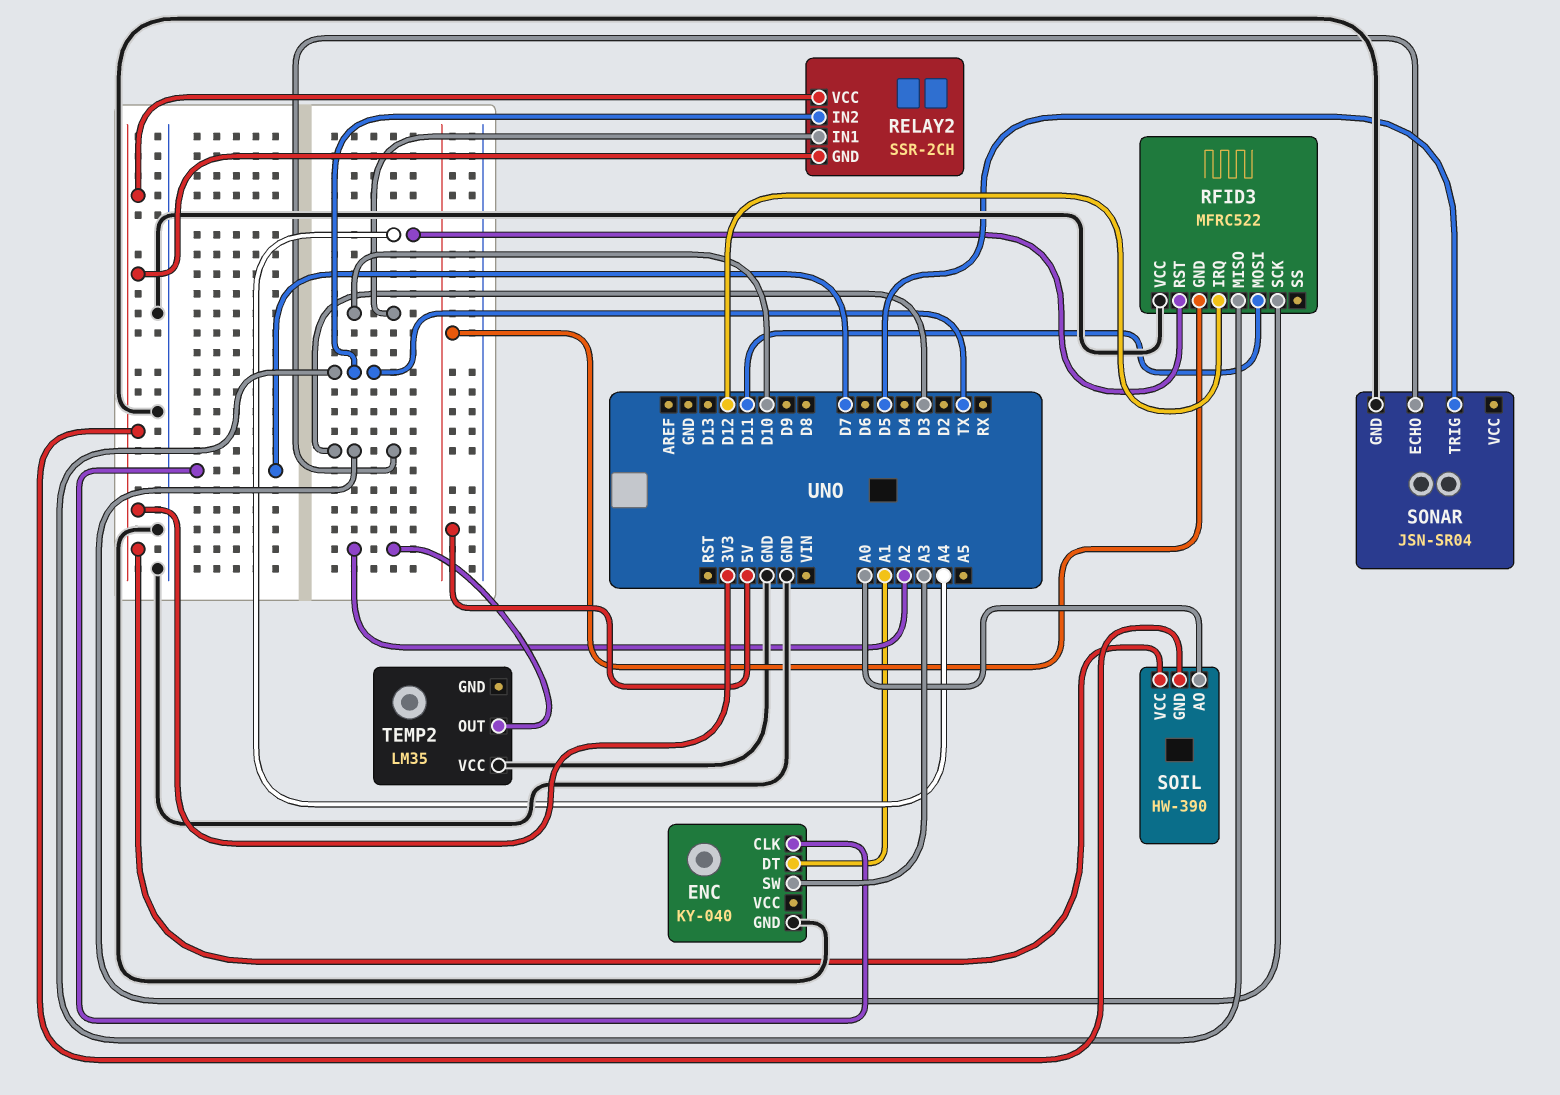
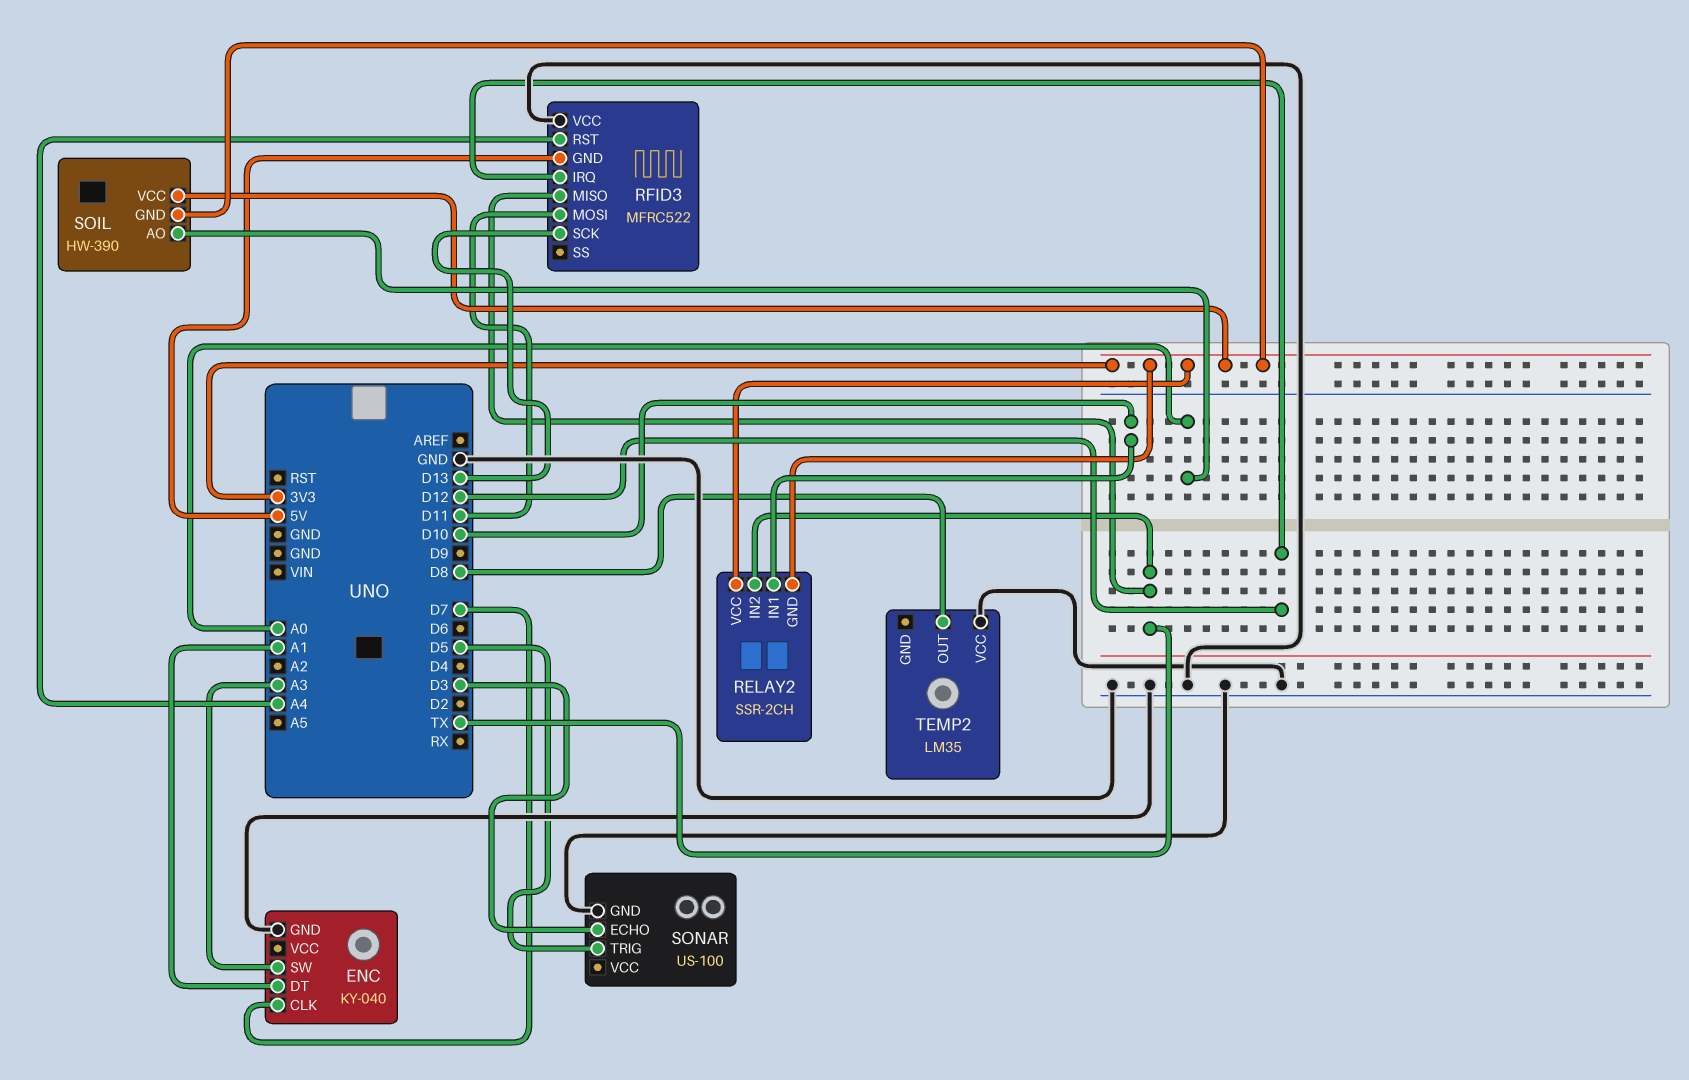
RFID3 pin SCK: D3 -> D13
SONAR: JSN-SR04 -> US-100
TEMP2 pin OUT: A2 -> D8

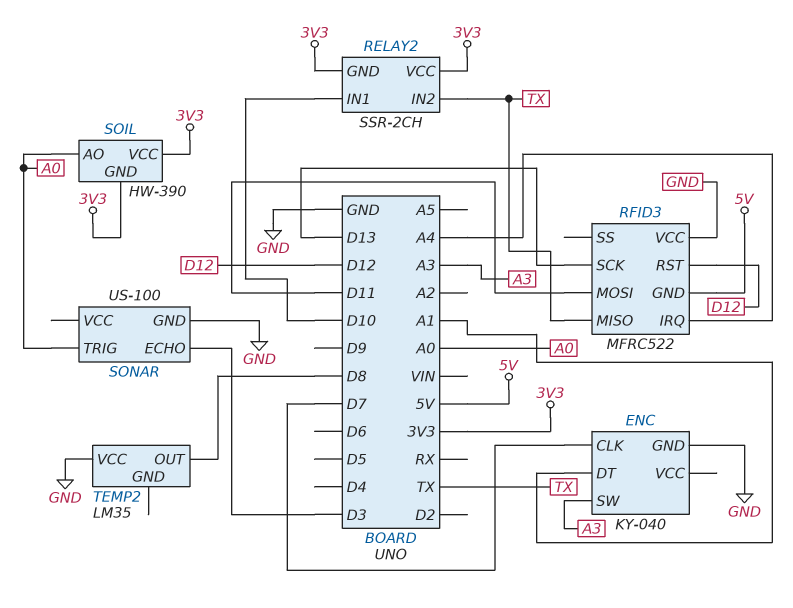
RFID3 pin IRQ: D12 -> A4
RFID3 pin RST: A4 -> D12
SONAR pin TRIG: D5 -> A0

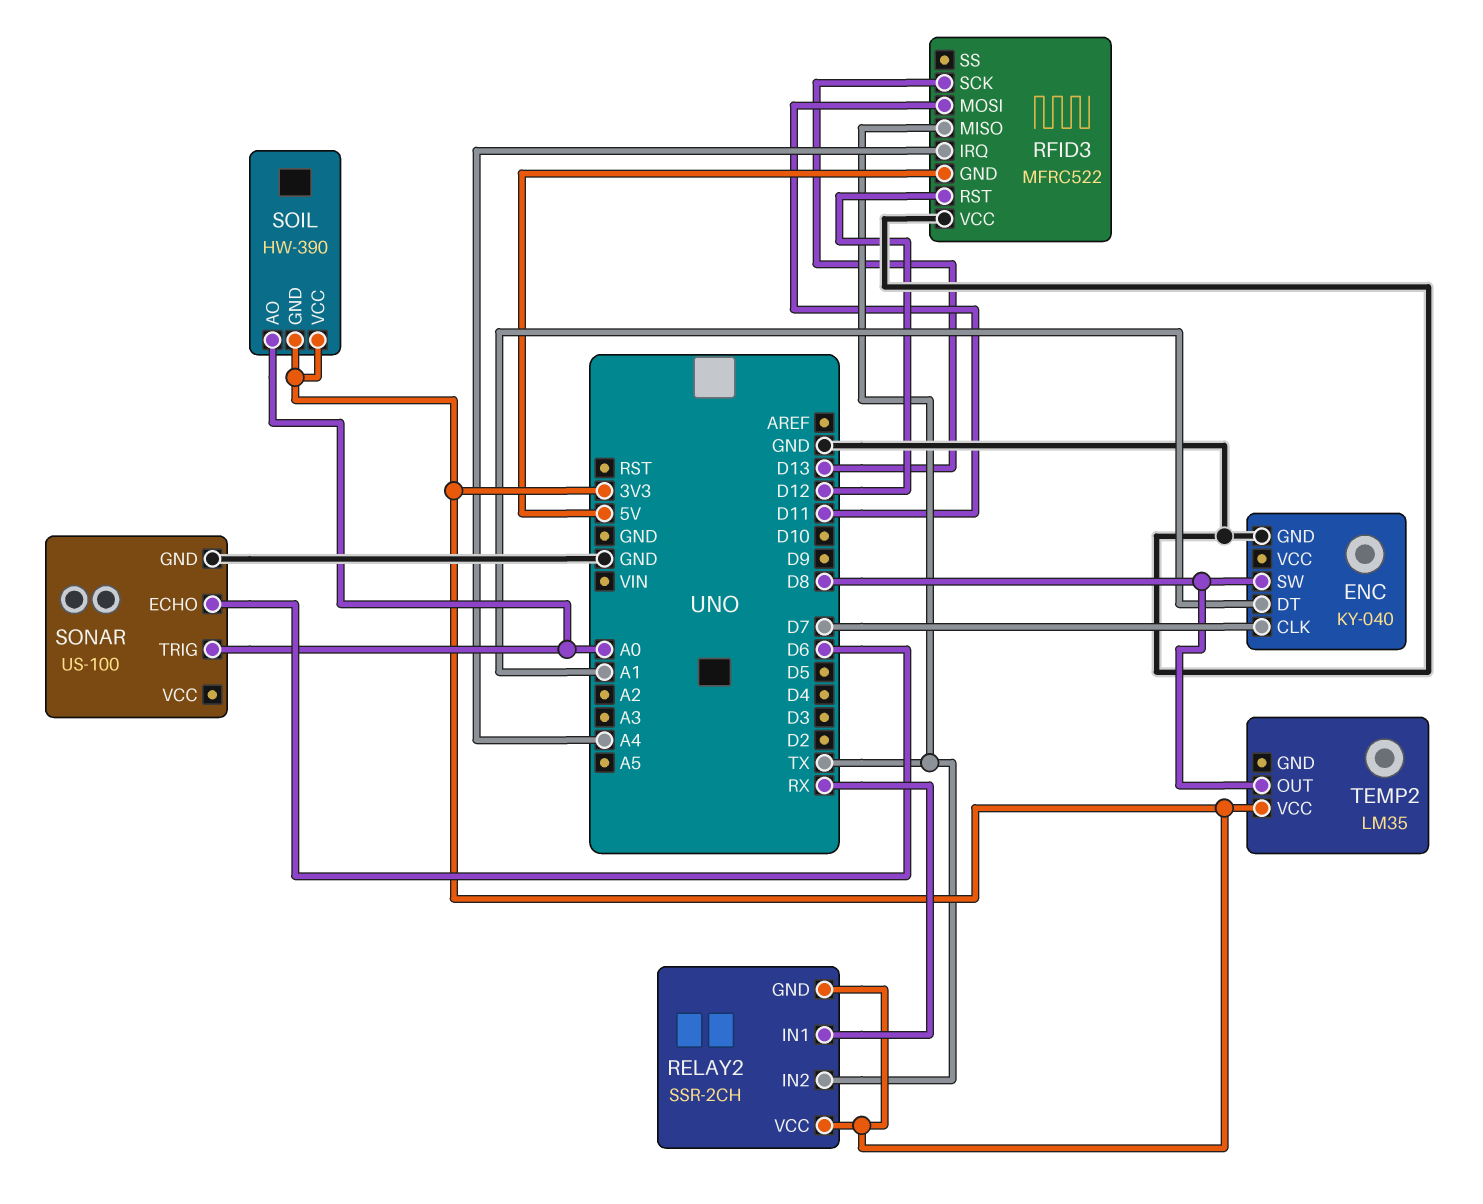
ENC pin SW: A3 -> D8
RELAY2 pin IN1: D10 -> RX
SONAR pin ECHO: D3 -> D6
TEMP2 pin VCC: GND -> 3V3

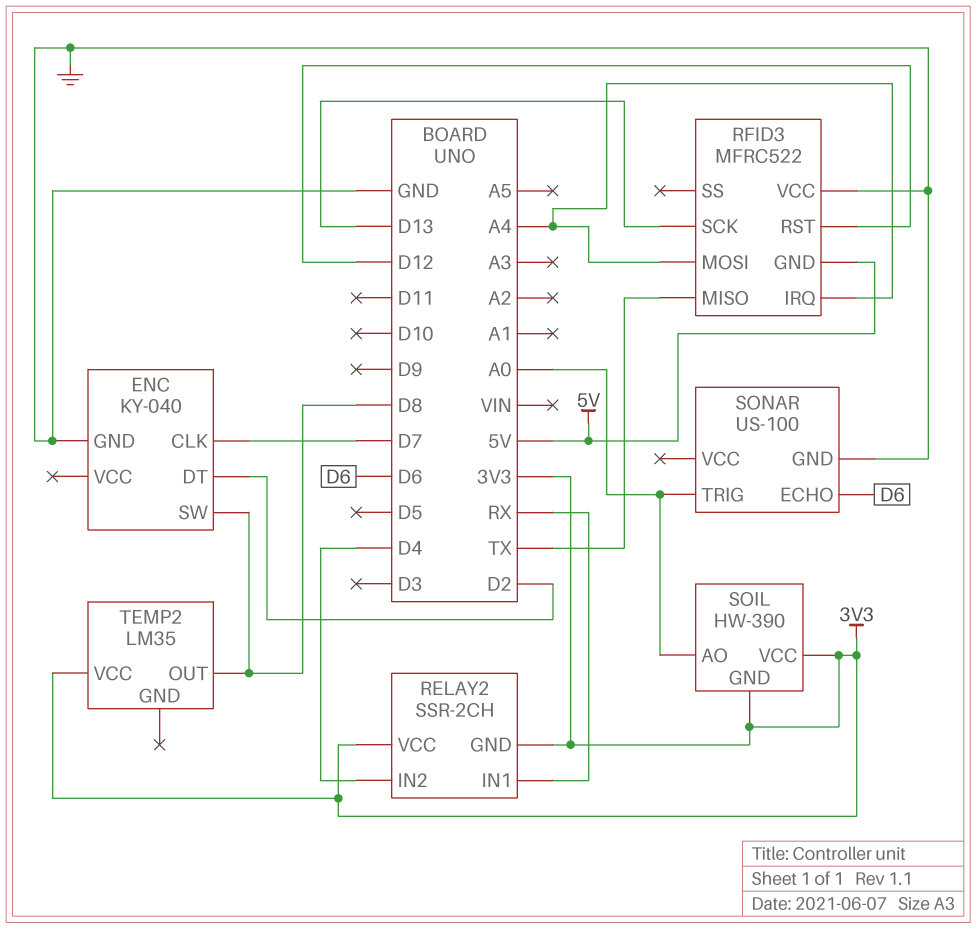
ENC pin DT: A1 -> D2
RELAY2 pin IN2: TX -> D4
RFID3 pin MOSI: D11 -> A4

